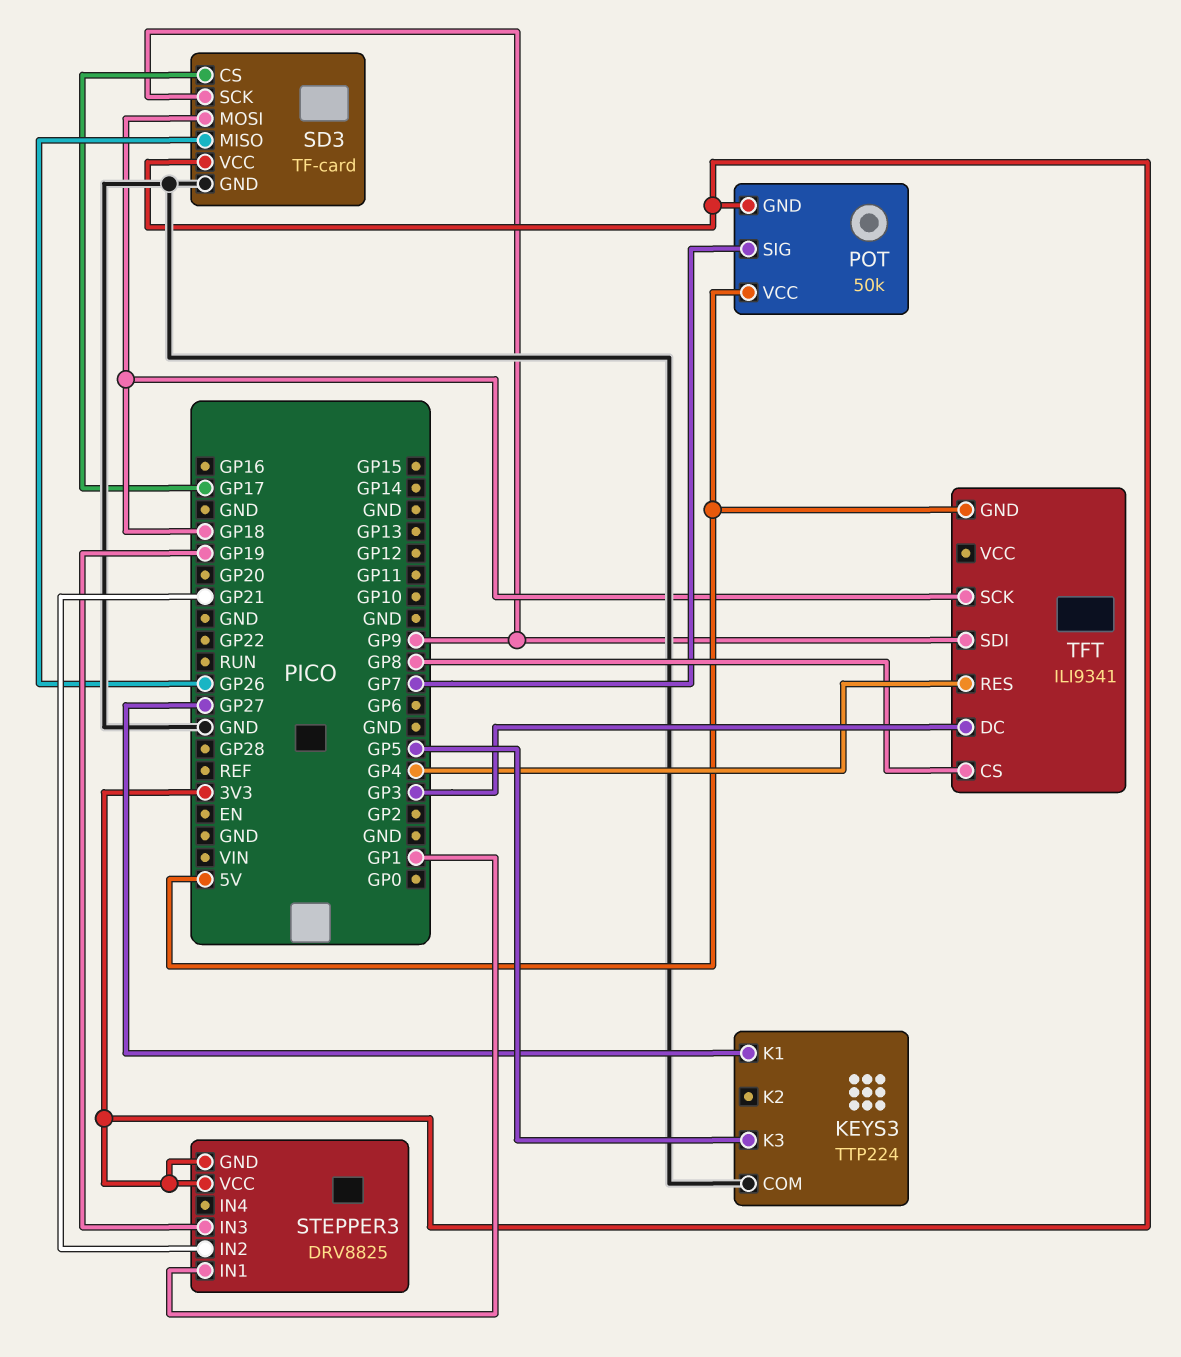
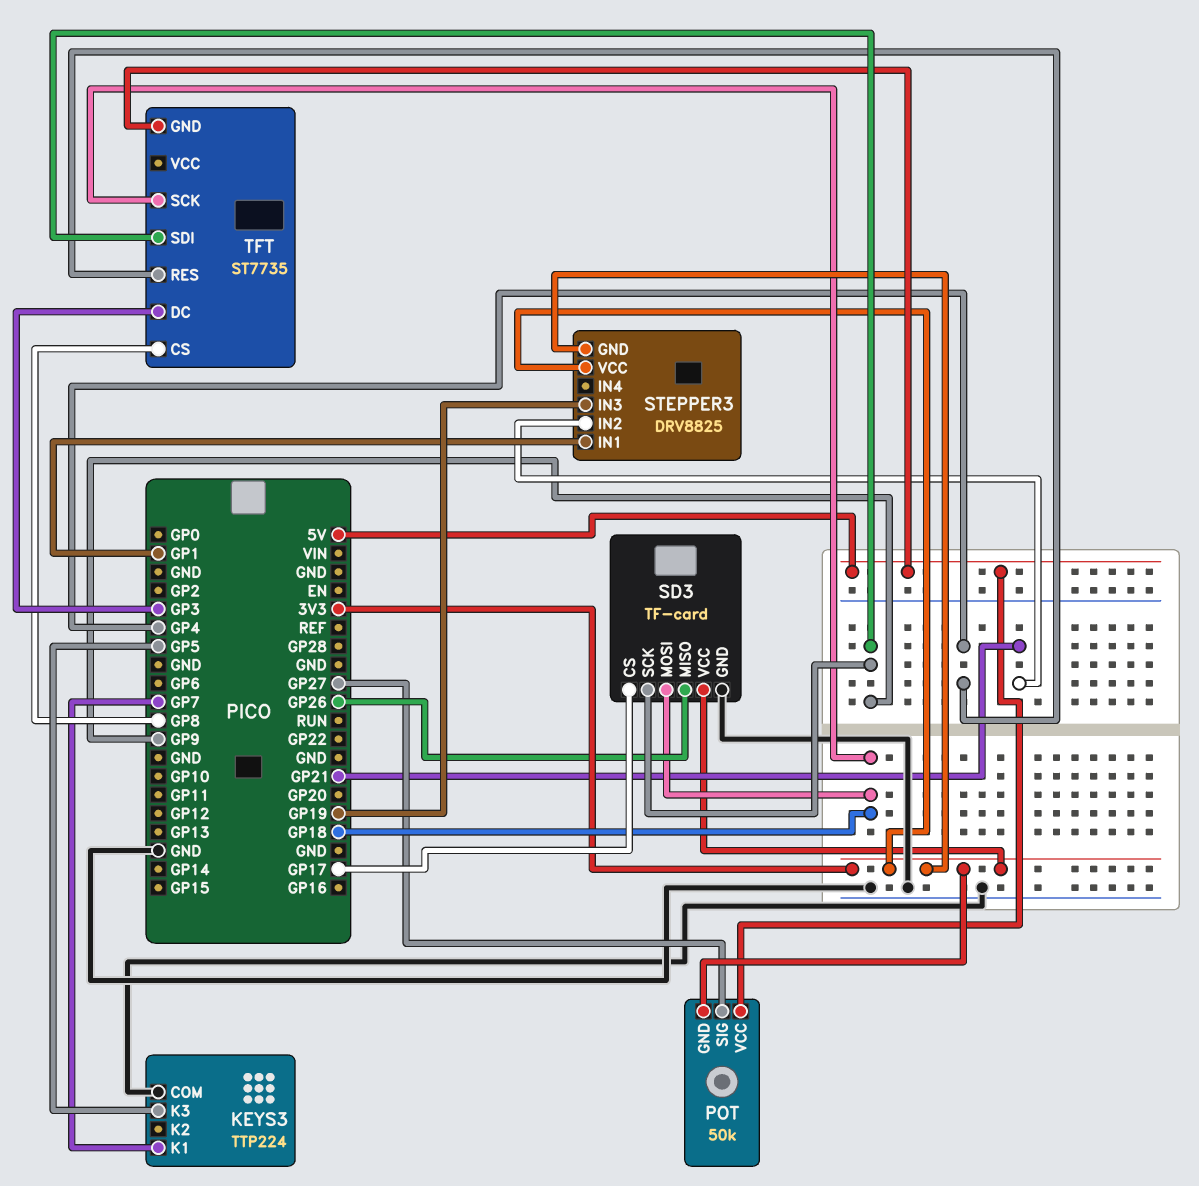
KEYS3 pin K1: GP27 -> GP7
POT pin SIG: GP7 -> GP27
TFT: ILI9341 -> ST7735

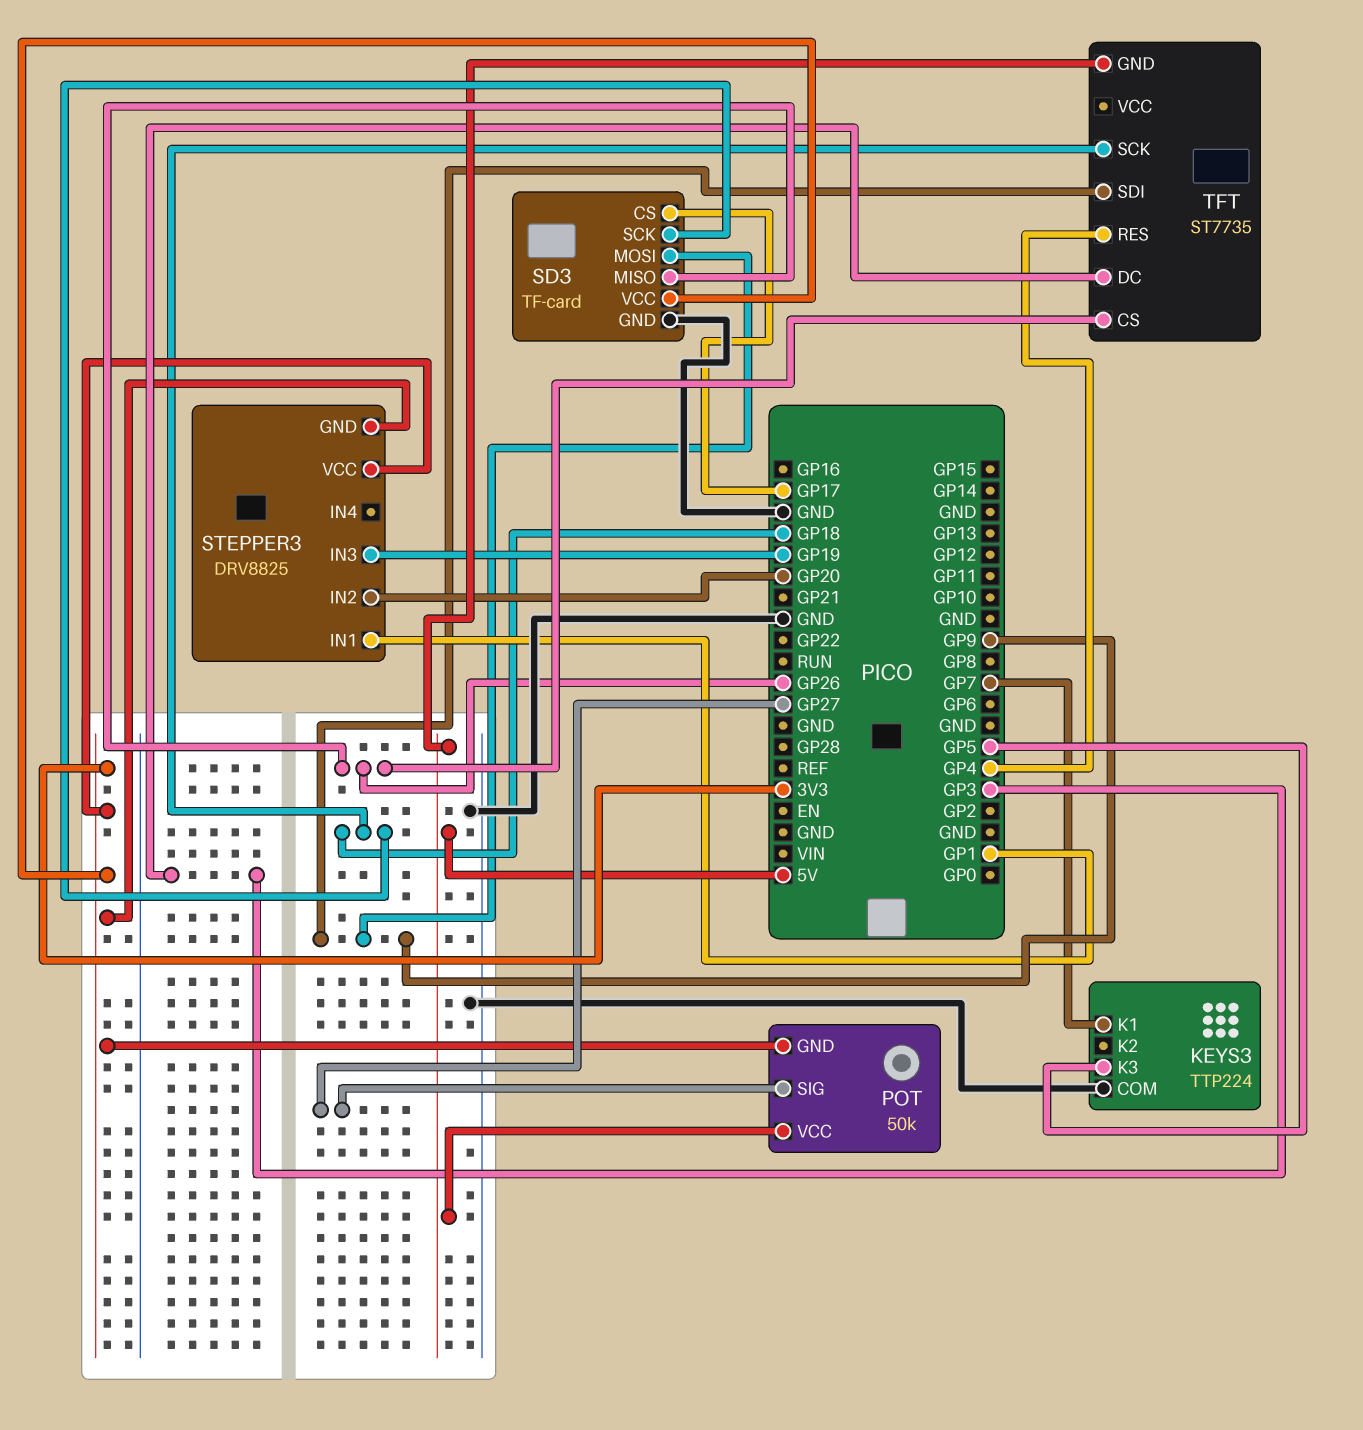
SD3 pin MOSI: GP18 -> GP9
SD3 pin SCK: GP9 -> GP18
STEPPER3 pin IN2: GP21 -> GP20
TFT pin CS: GP8 -> GP26

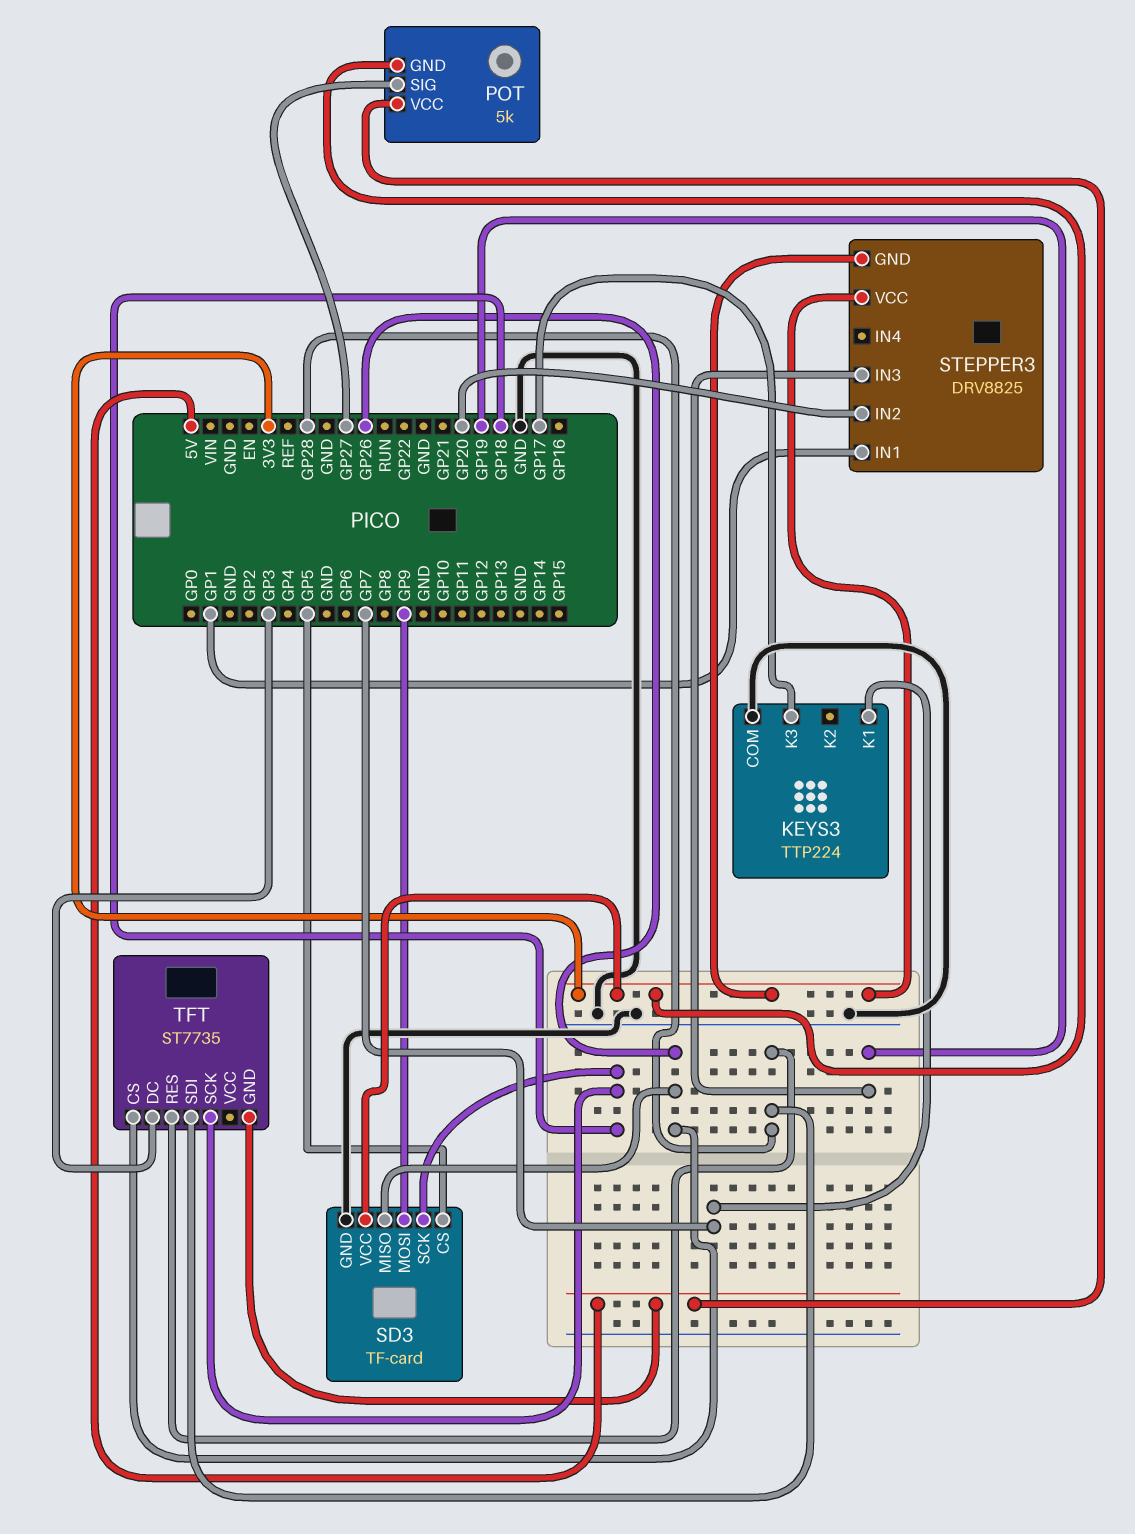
KEYS3 pin K3: GP5 -> GP17
POT: 50k -> 5k
SD3 pin CS: GP17 -> GP5
TFT pin RES: GP4 -> GP28
TFT pin SDI: GP9 -> GP28

